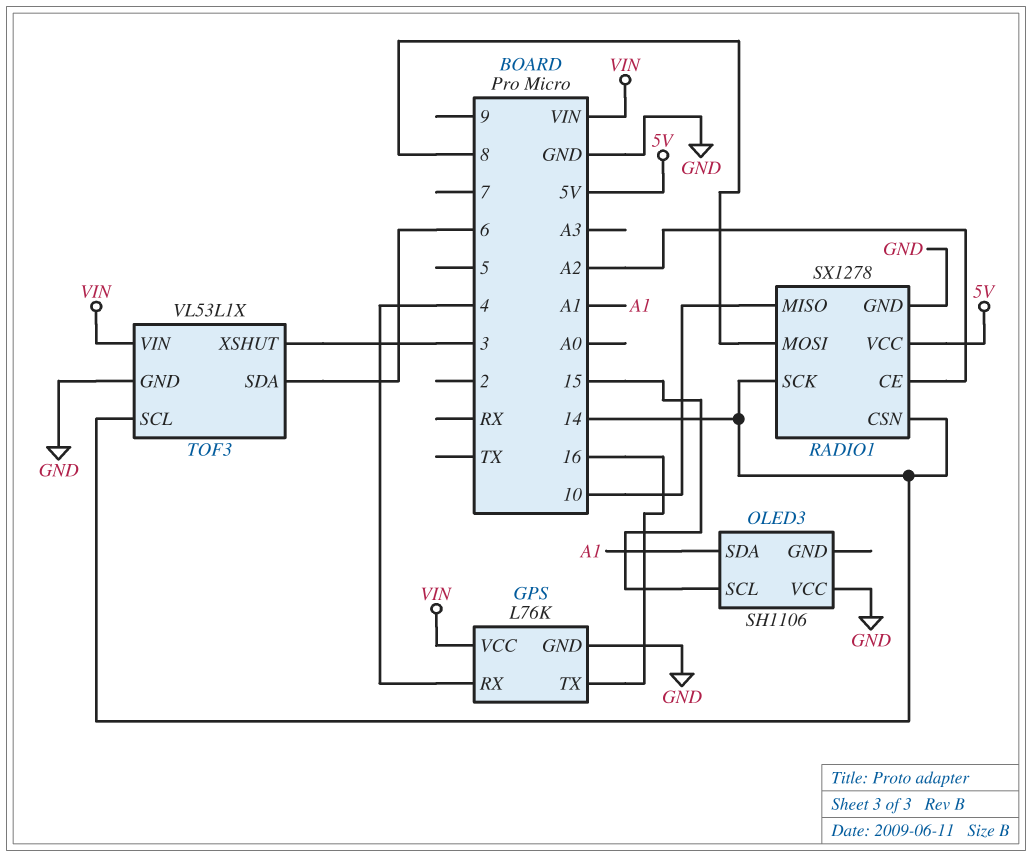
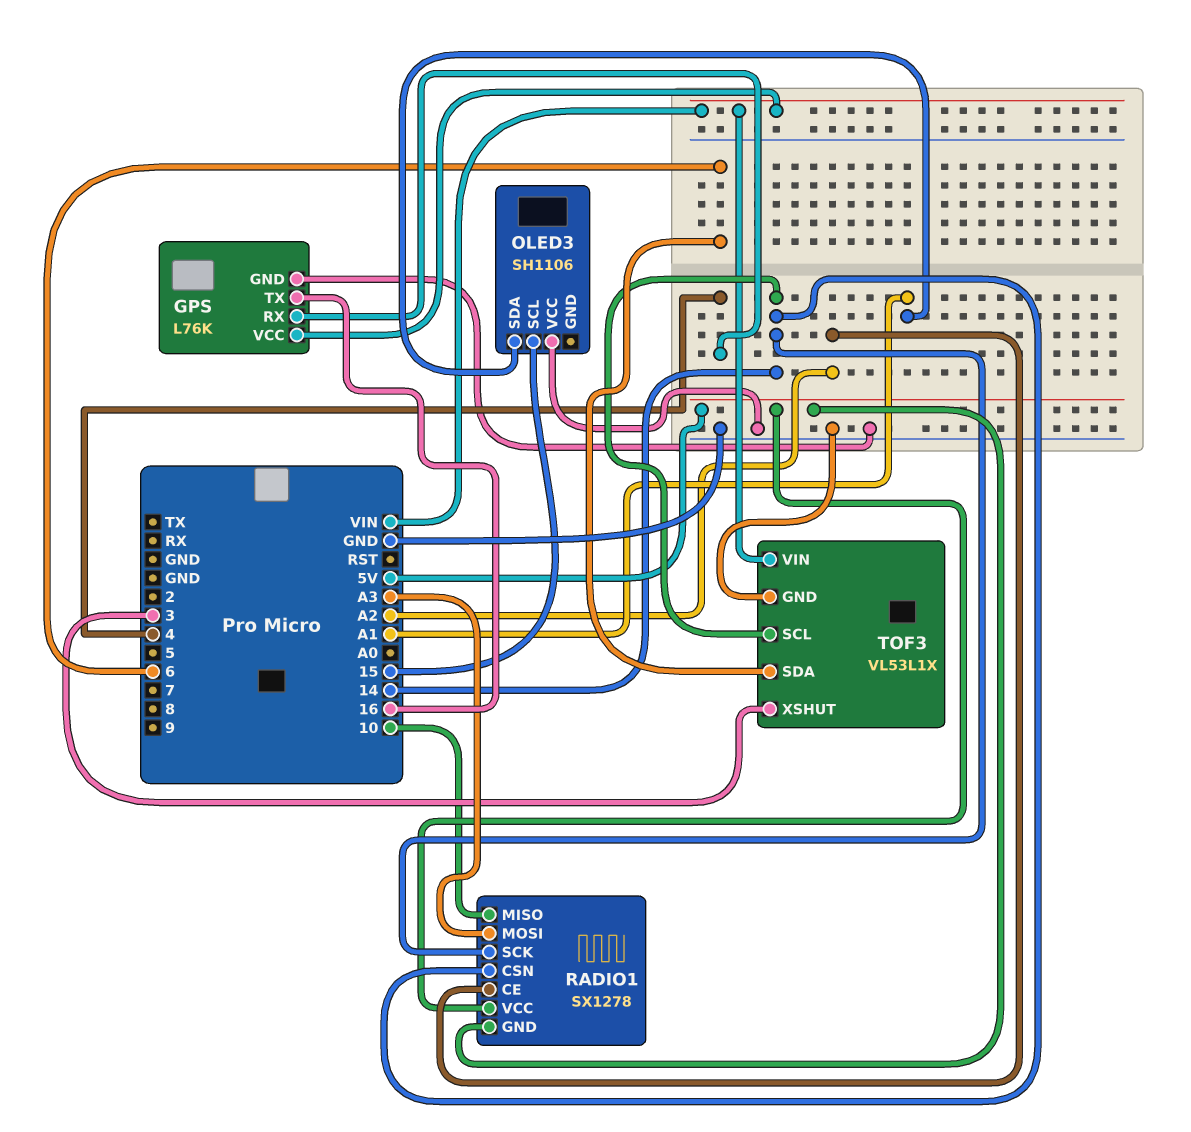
RADIO1 pin GND: GND -> 5V
RADIO1 pin MOSI: 8 -> A3

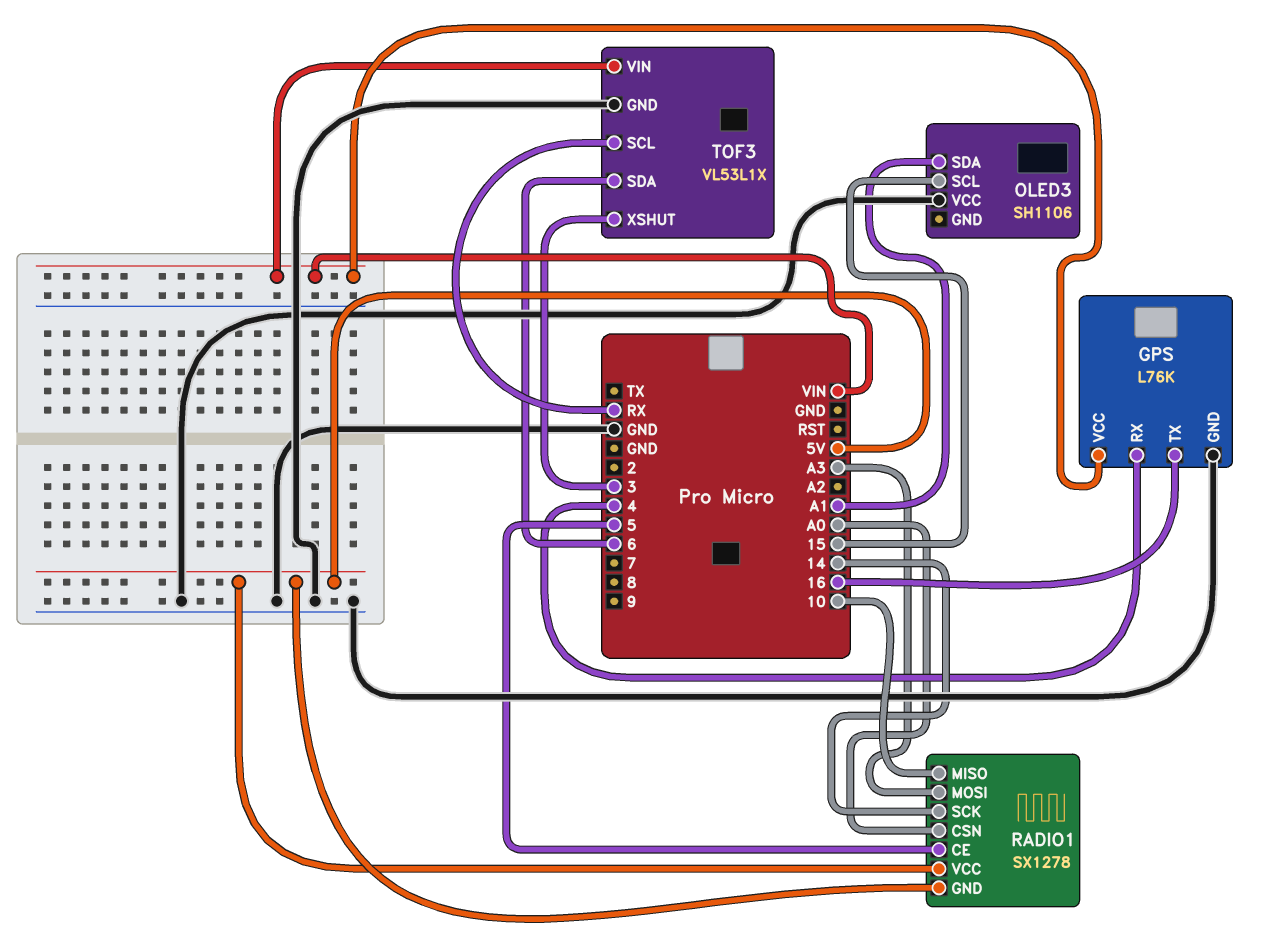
RADIO1 pin CE: A2 -> 5
RADIO1 pin CSN: 14 -> A0
TOF3 pin SCL: 14 -> RX

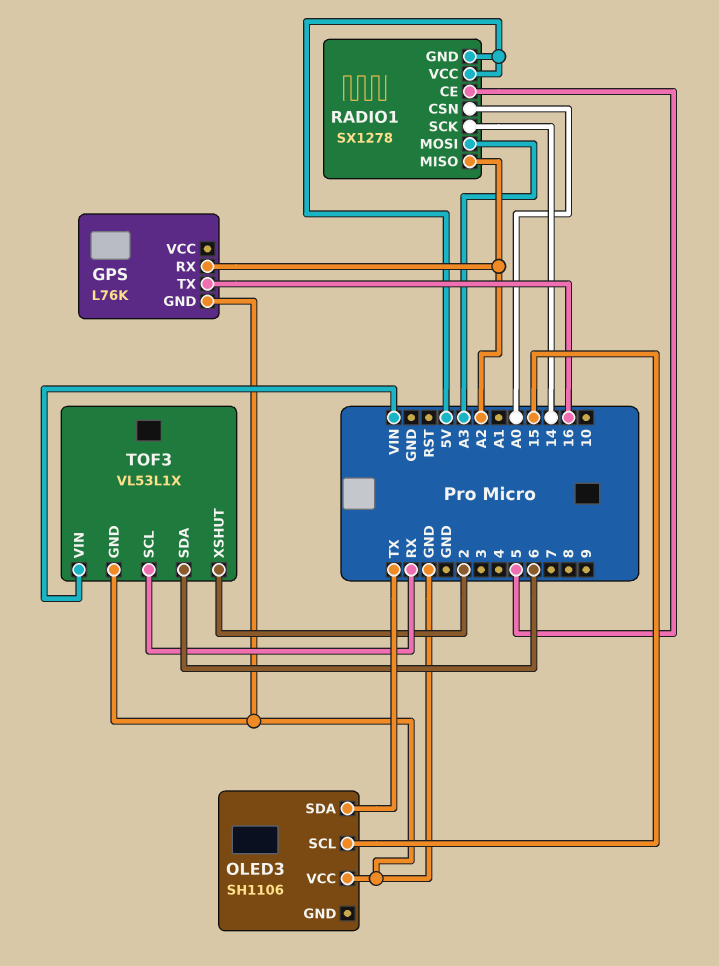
GPS pin RX: 4 -> A2
GPS pin VCC: VIN -> none
OLED3 pin SDA: A1 -> TX
RADIO1 pin MISO: 10 -> A2
TOF3 pin XSHUT: 3 -> 2

